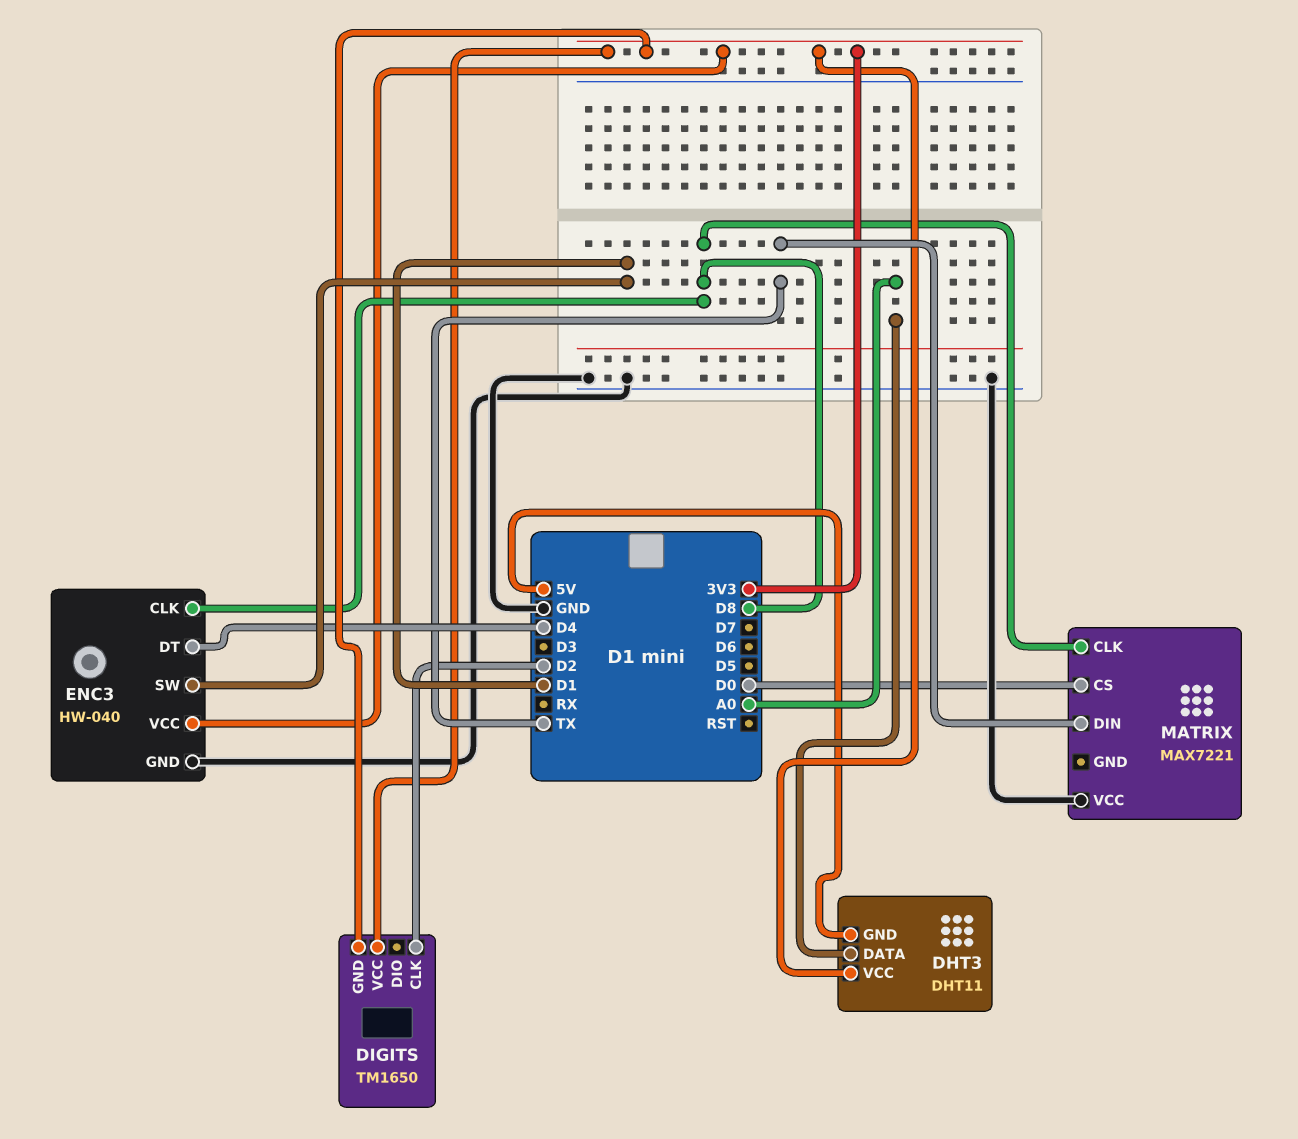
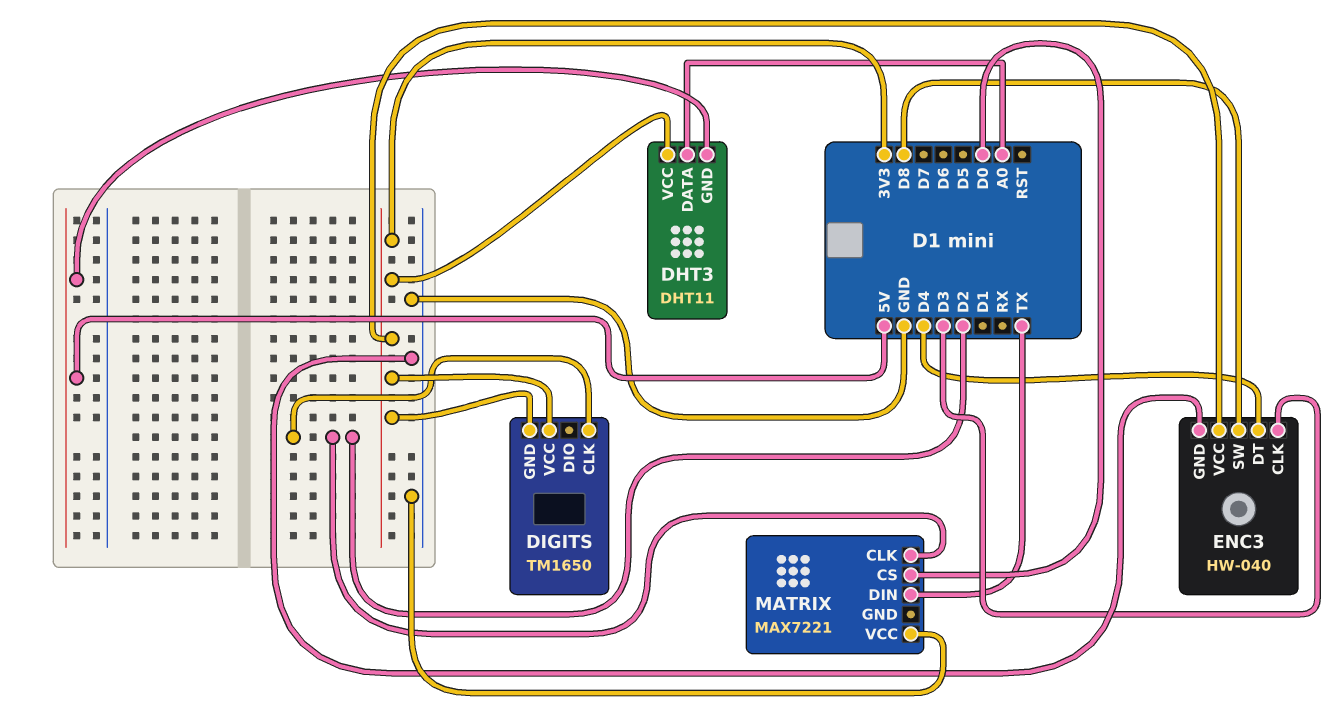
ENC3 pin CLK: D8 -> D3
ENC3 pin SW: D1 -> D8
MATRIX pin CLK: D8 -> D2

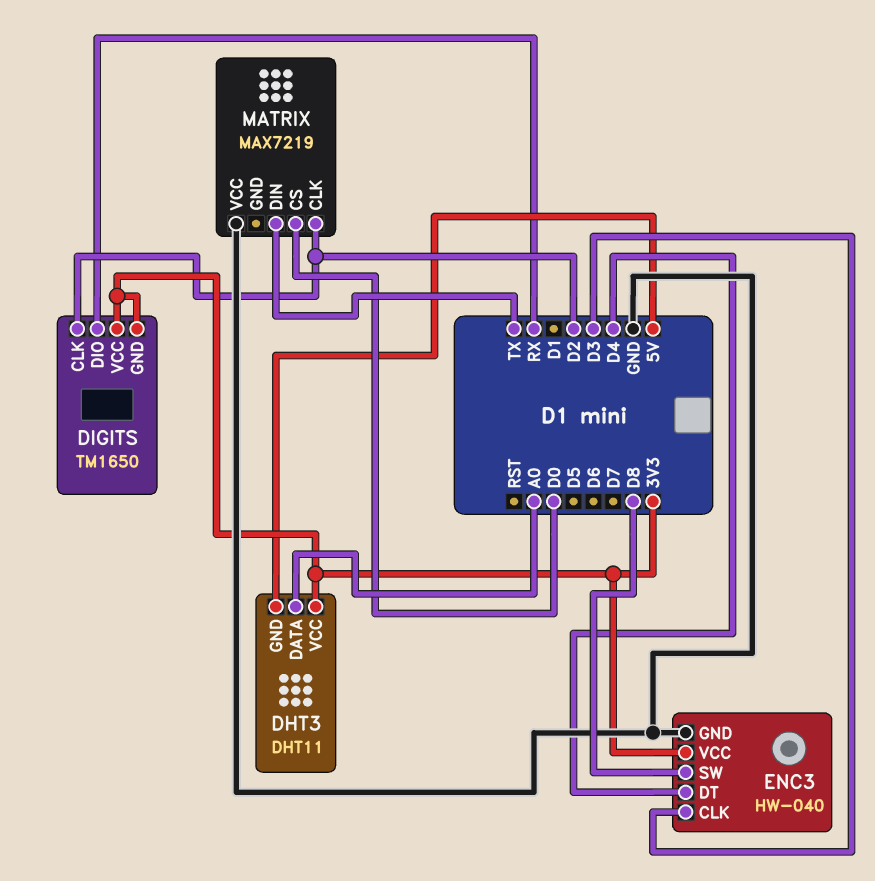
DIGITS pin DIO: none -> RX
MATRIX: MAX7221 -> MAX7219

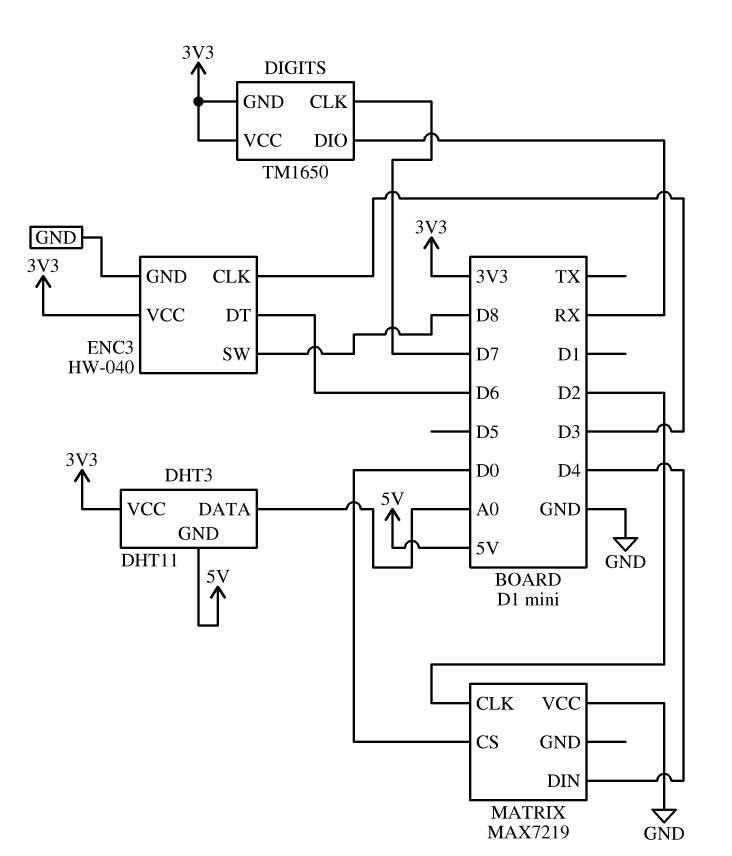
DIGITS pin CLK: D2 -> D7
ENC3 pin DT: D4 -> D6
MATRIX pin DIN: TX -> D4

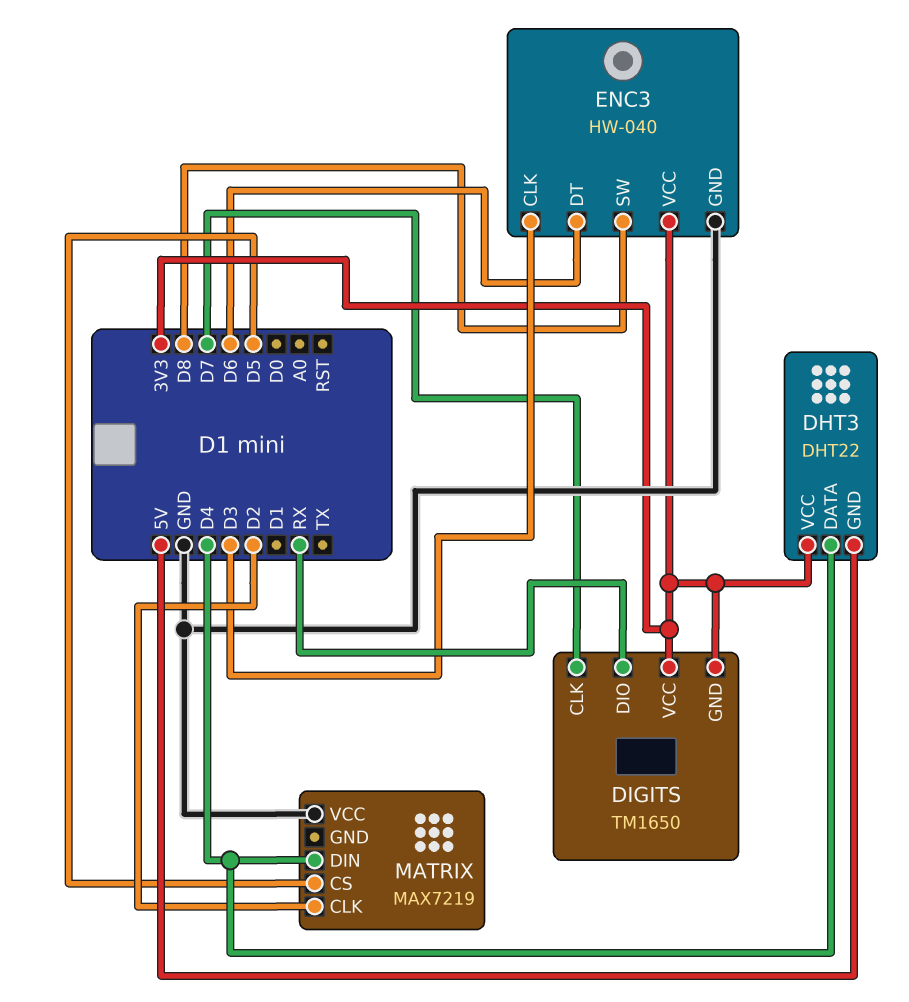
DHT3: DHT11 -> DHT22
DHT3 pin DATA: A0 -> D4
MATRIX pin CS: D0 -> D5

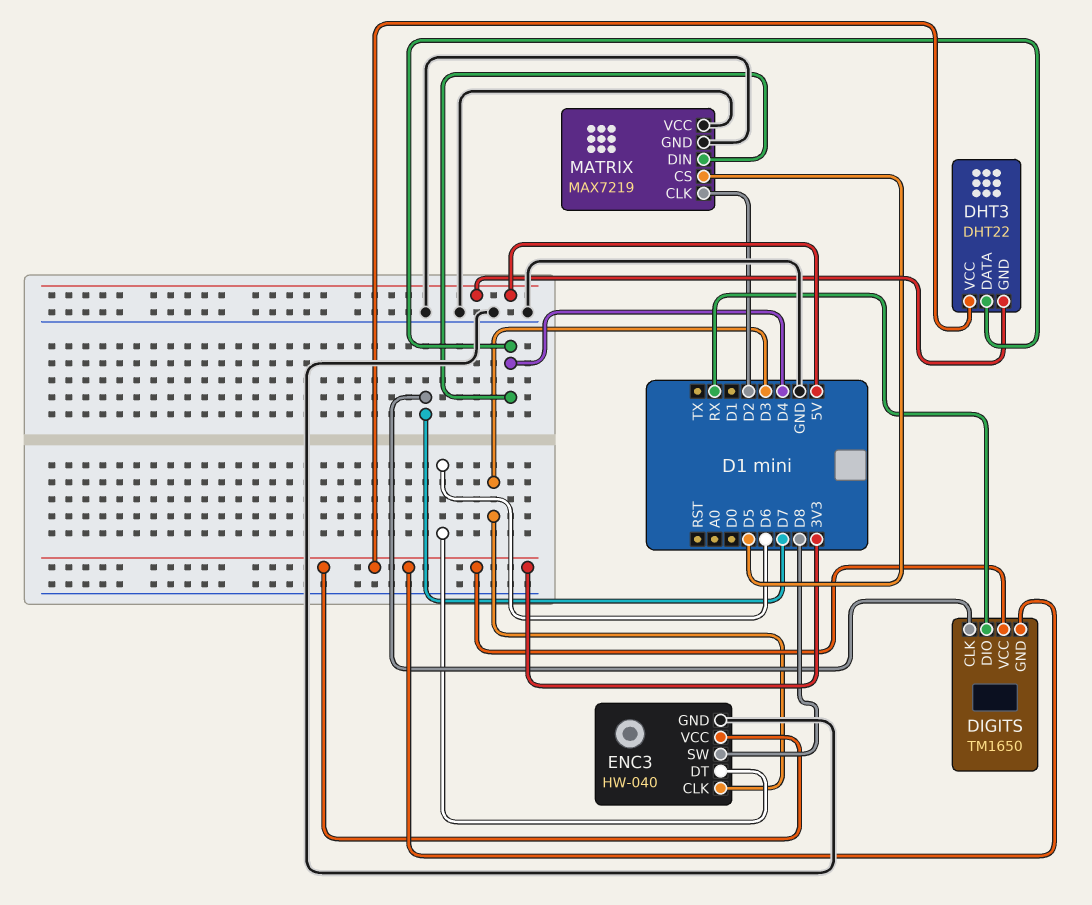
MATRIX pin GND: none -> GND

